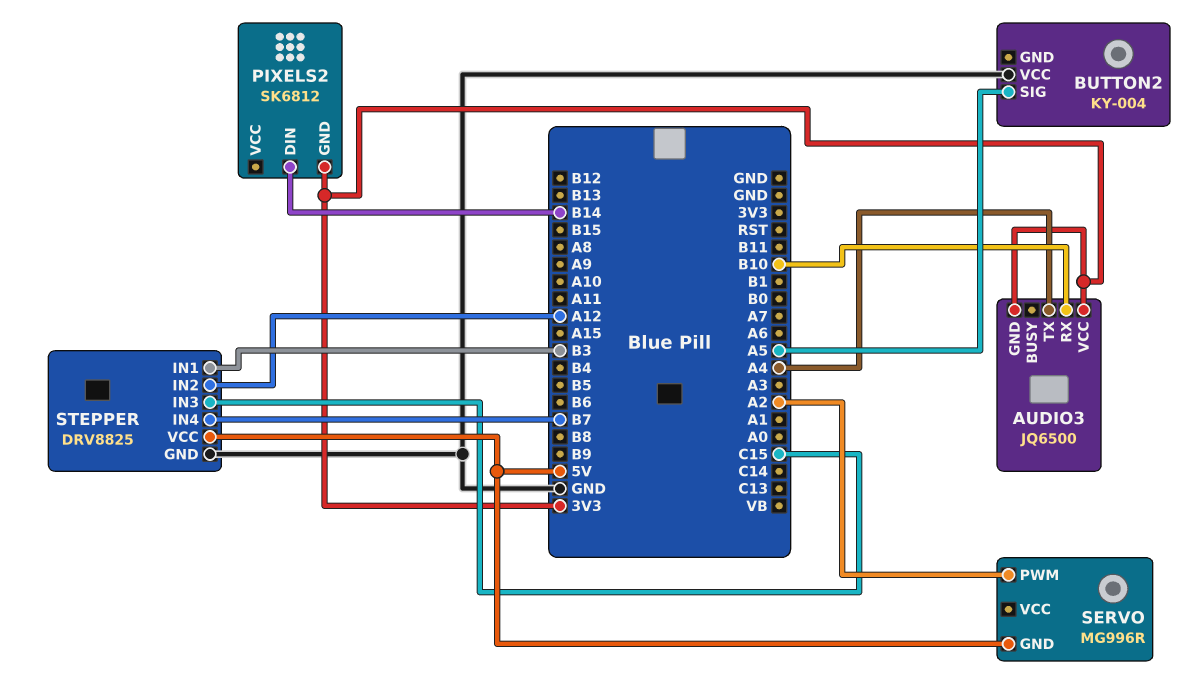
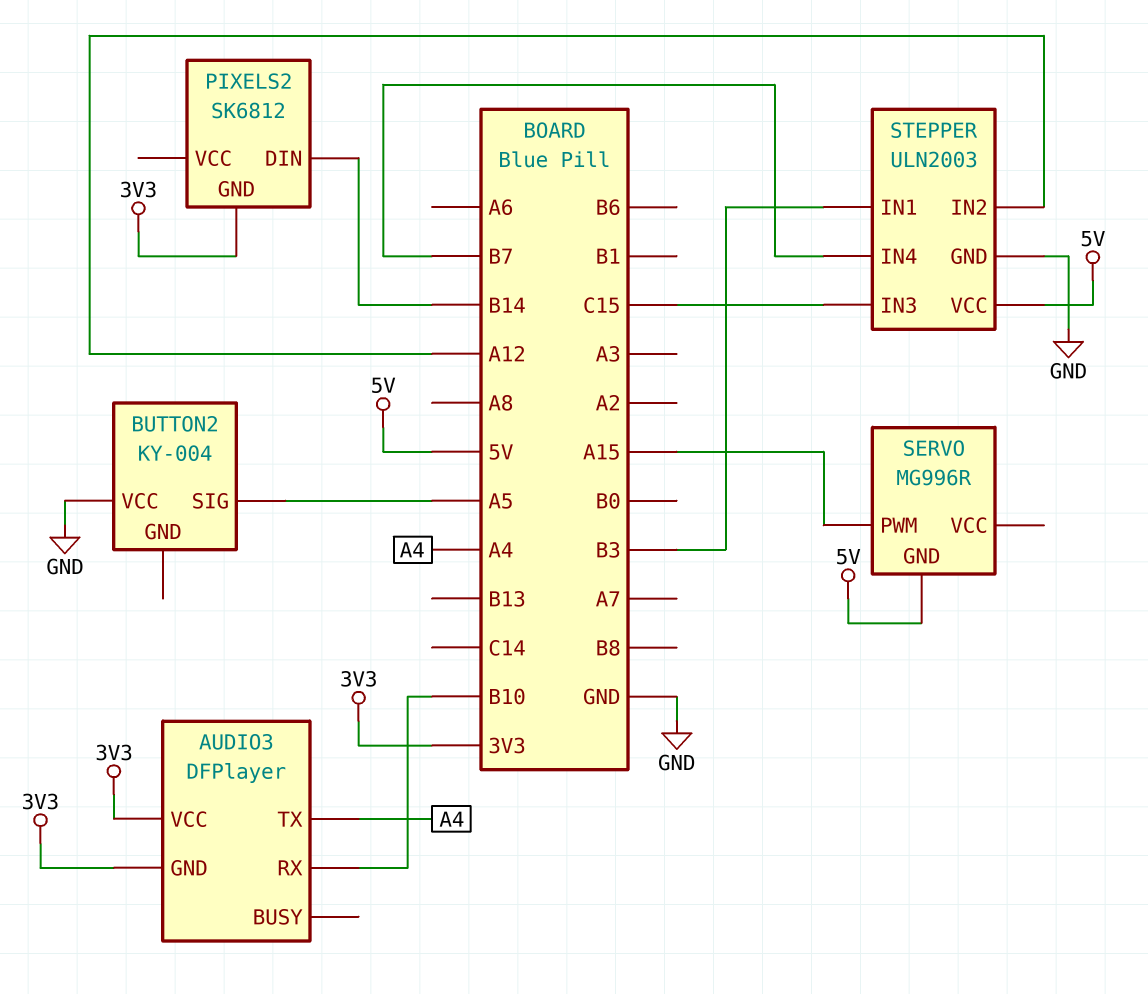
AUDIO3: JQ6500 -> DFPlayer
SERVO pin PWM: A2 -> A15
STEPPER: DRV8825 -> ULN2003

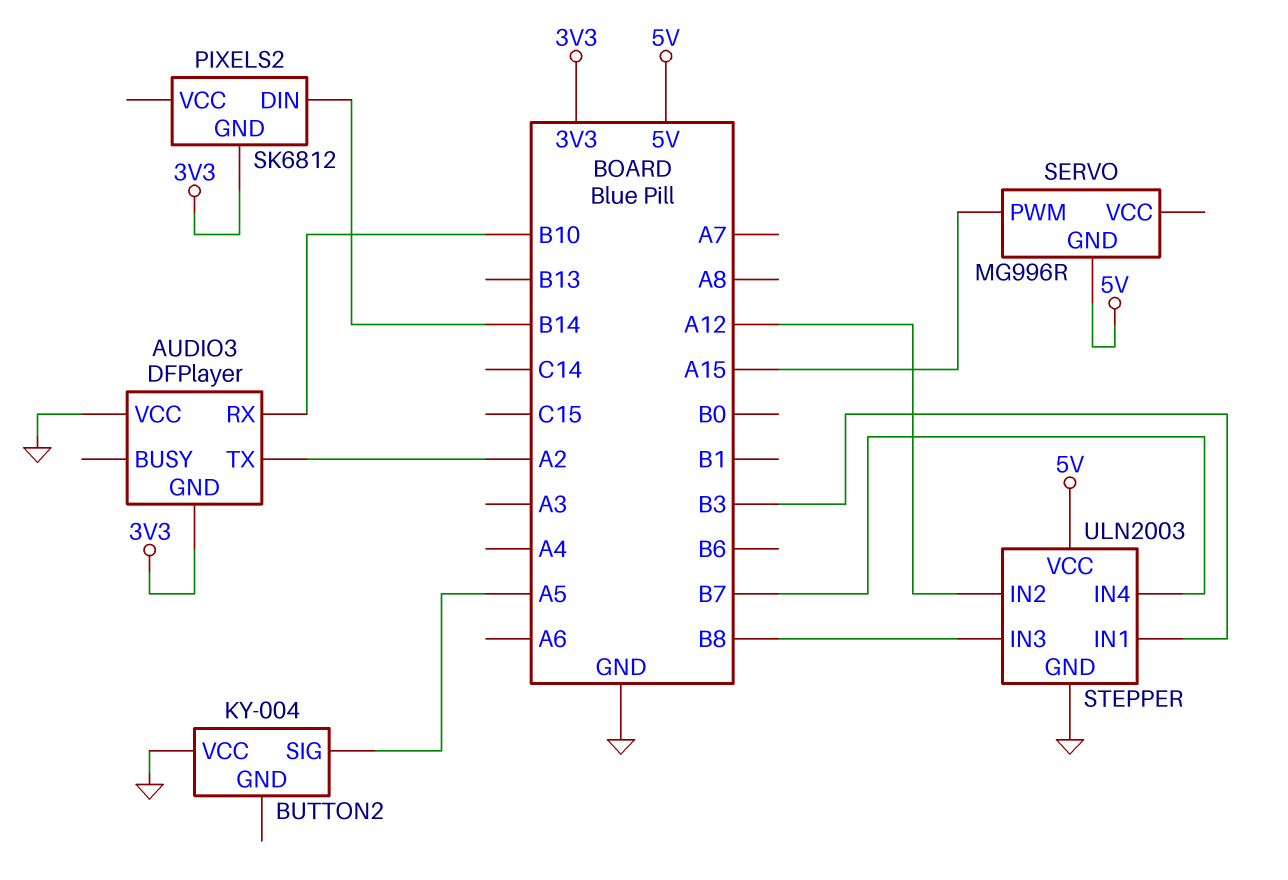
AUDIO3 pin TX: A4 -> A2
AUDIO3 pin VCC: 3V3 -> GND
STEPPER pin IN3: C15 -> B8

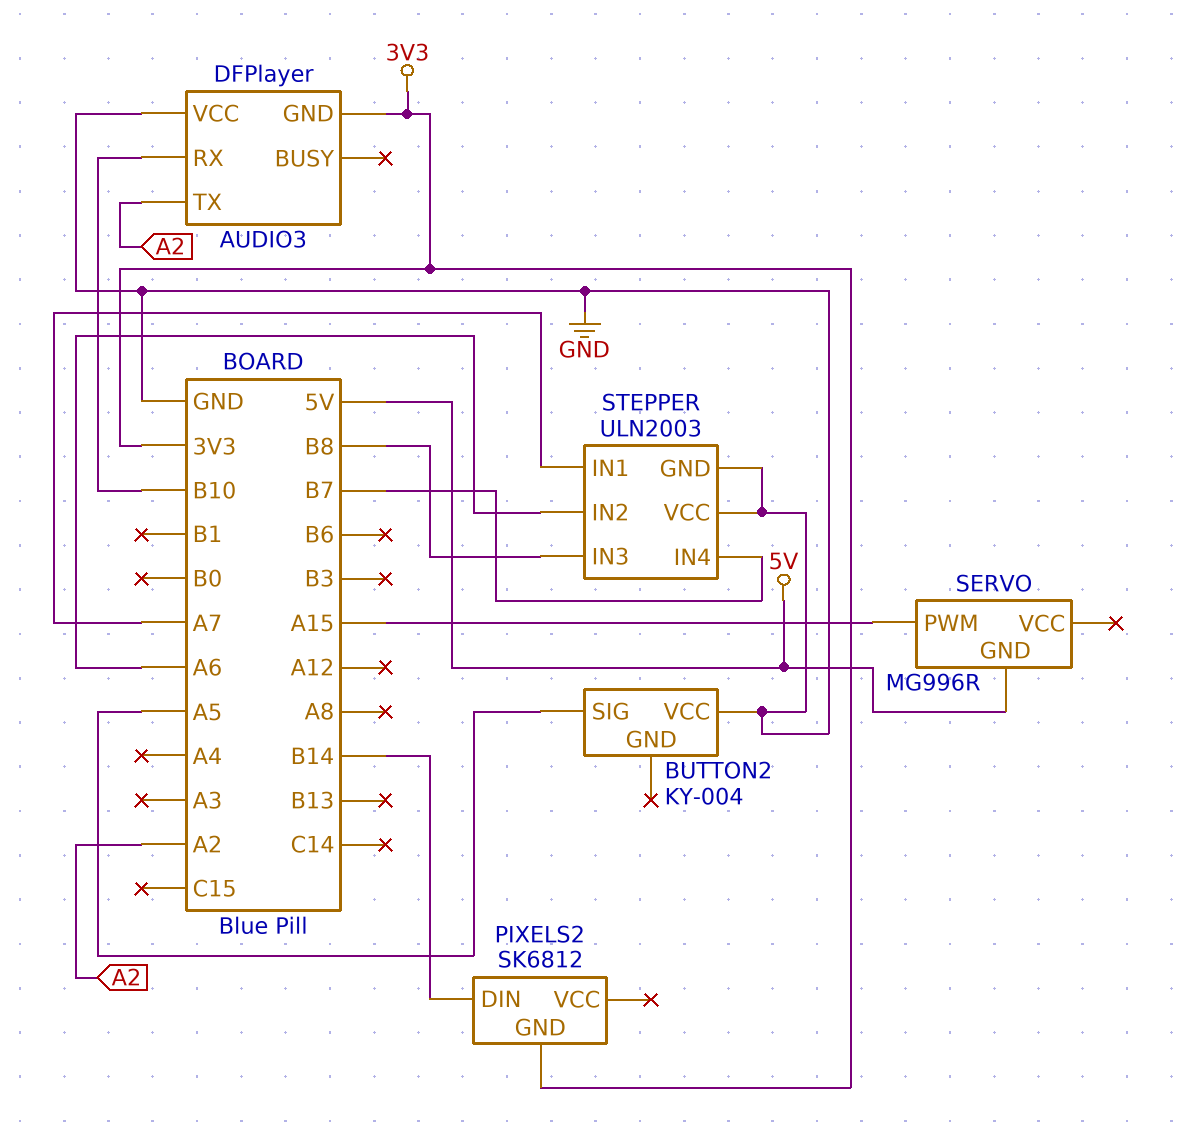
STEPPER pin IN1: B3 -> A7
STEPPER pin IN2: A12 -> A6
STEPPER pin VCC: 5V -> GND

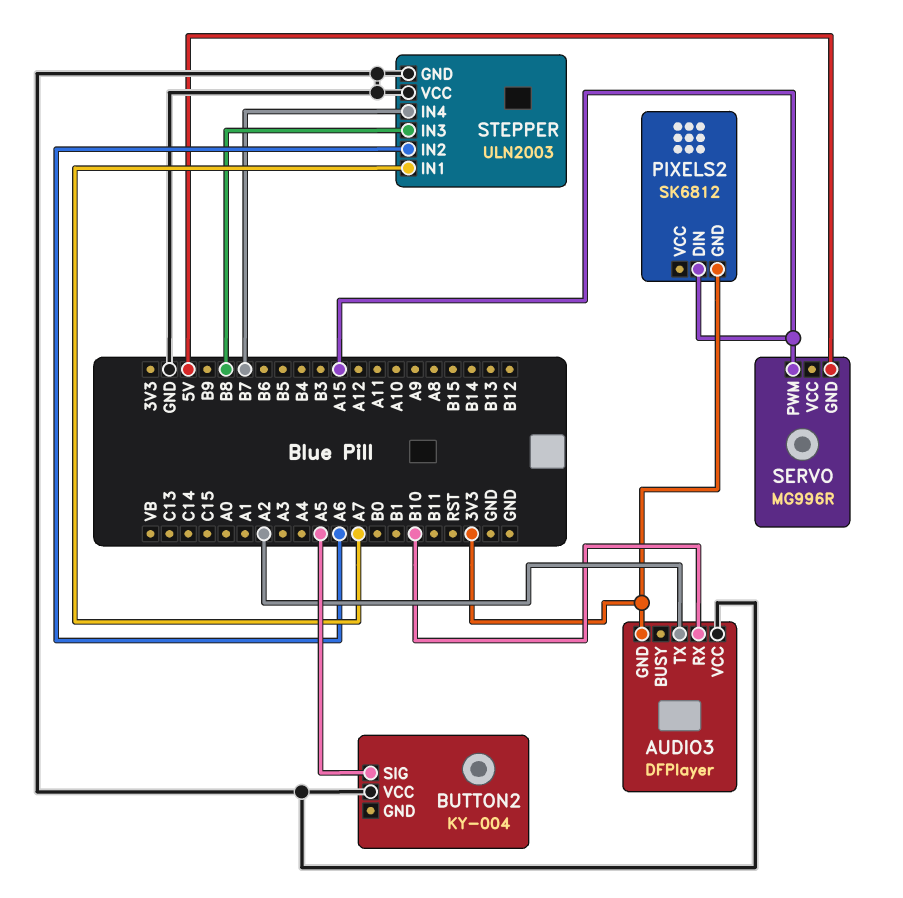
PIXELS2 pin DIN: B14 -> A15

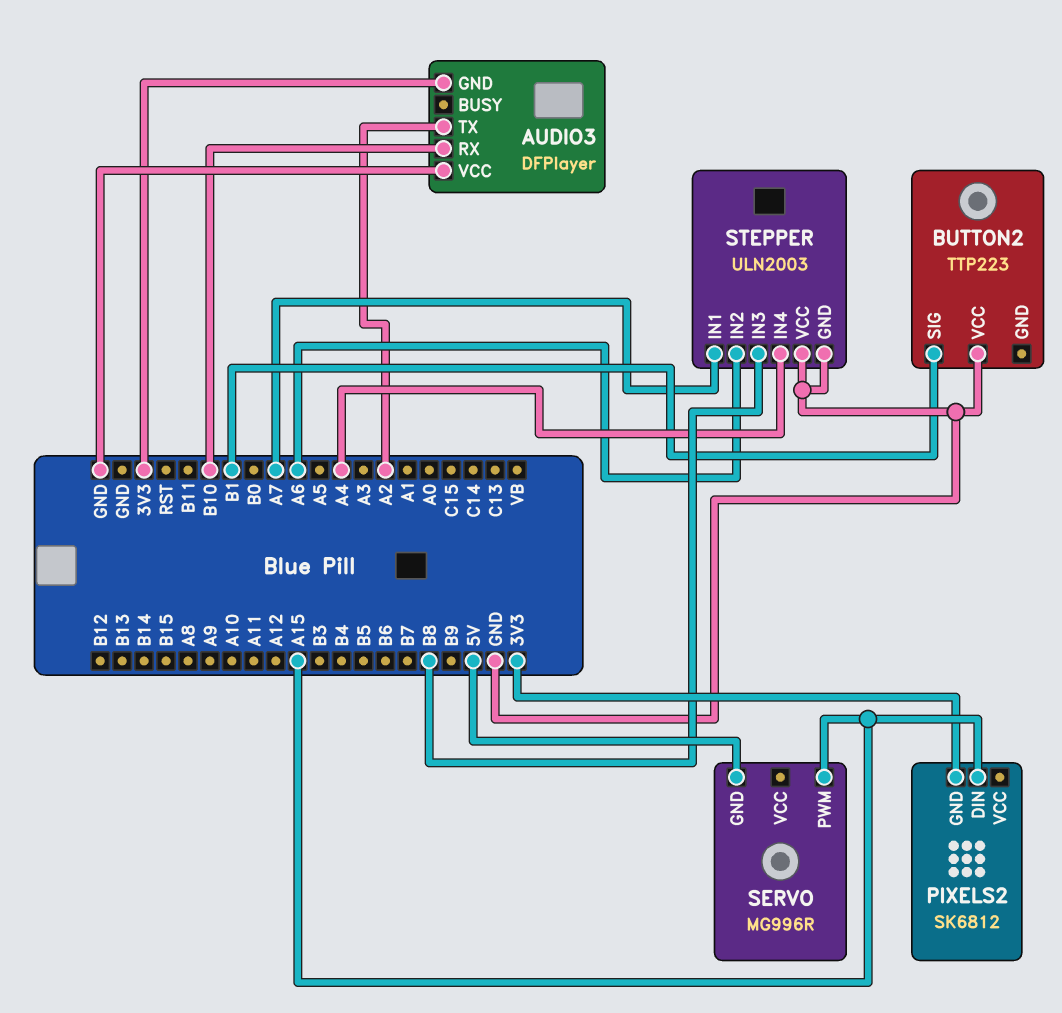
BUTTON2: KY-004 -> TTP223
BUTTON2 pin SIG: A5 -> B1
STEPPER pin IN4: B7 -> A4

